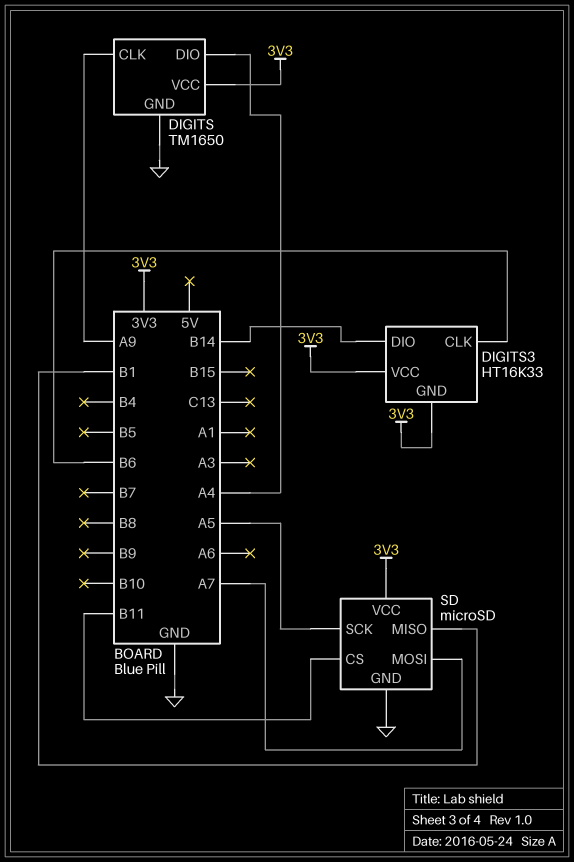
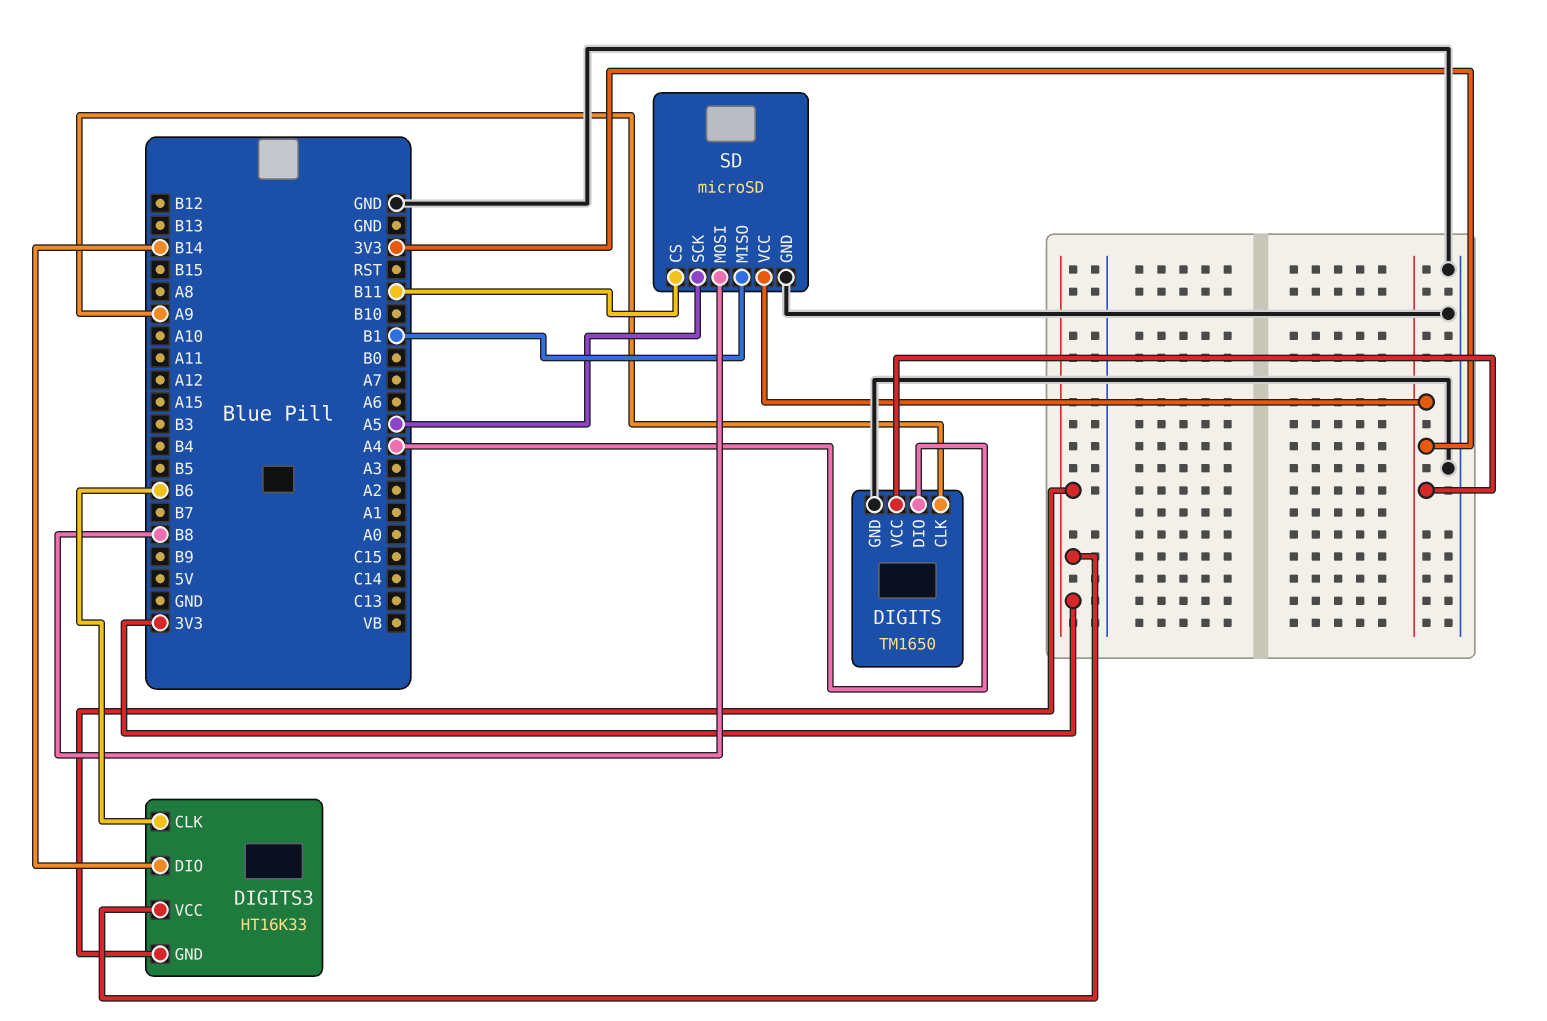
SD pin MOSI: A7 -> B8

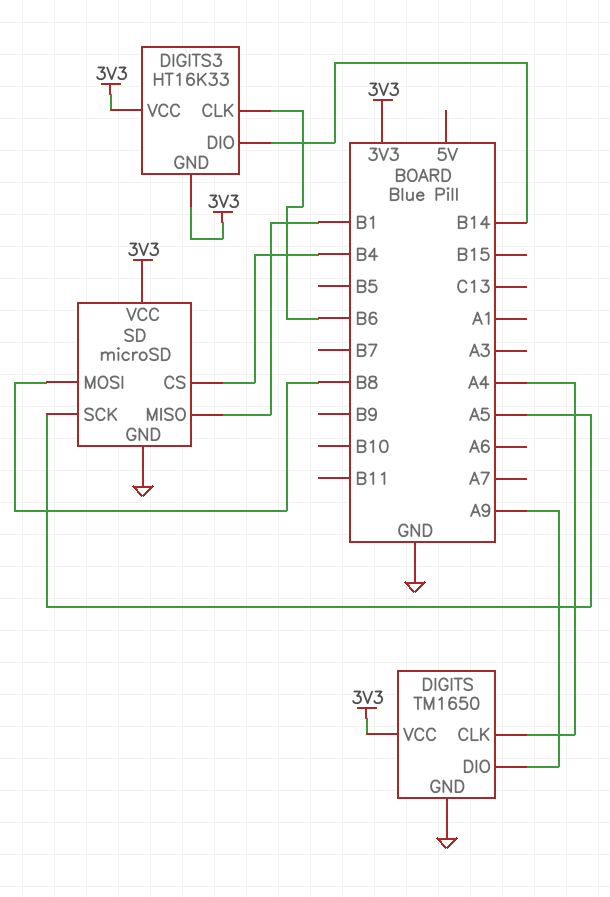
DIGITS pin CLK: A9 -> A4
DIGITS pin DIO: A4 -> A9
SD pin CS: B11 -> B4

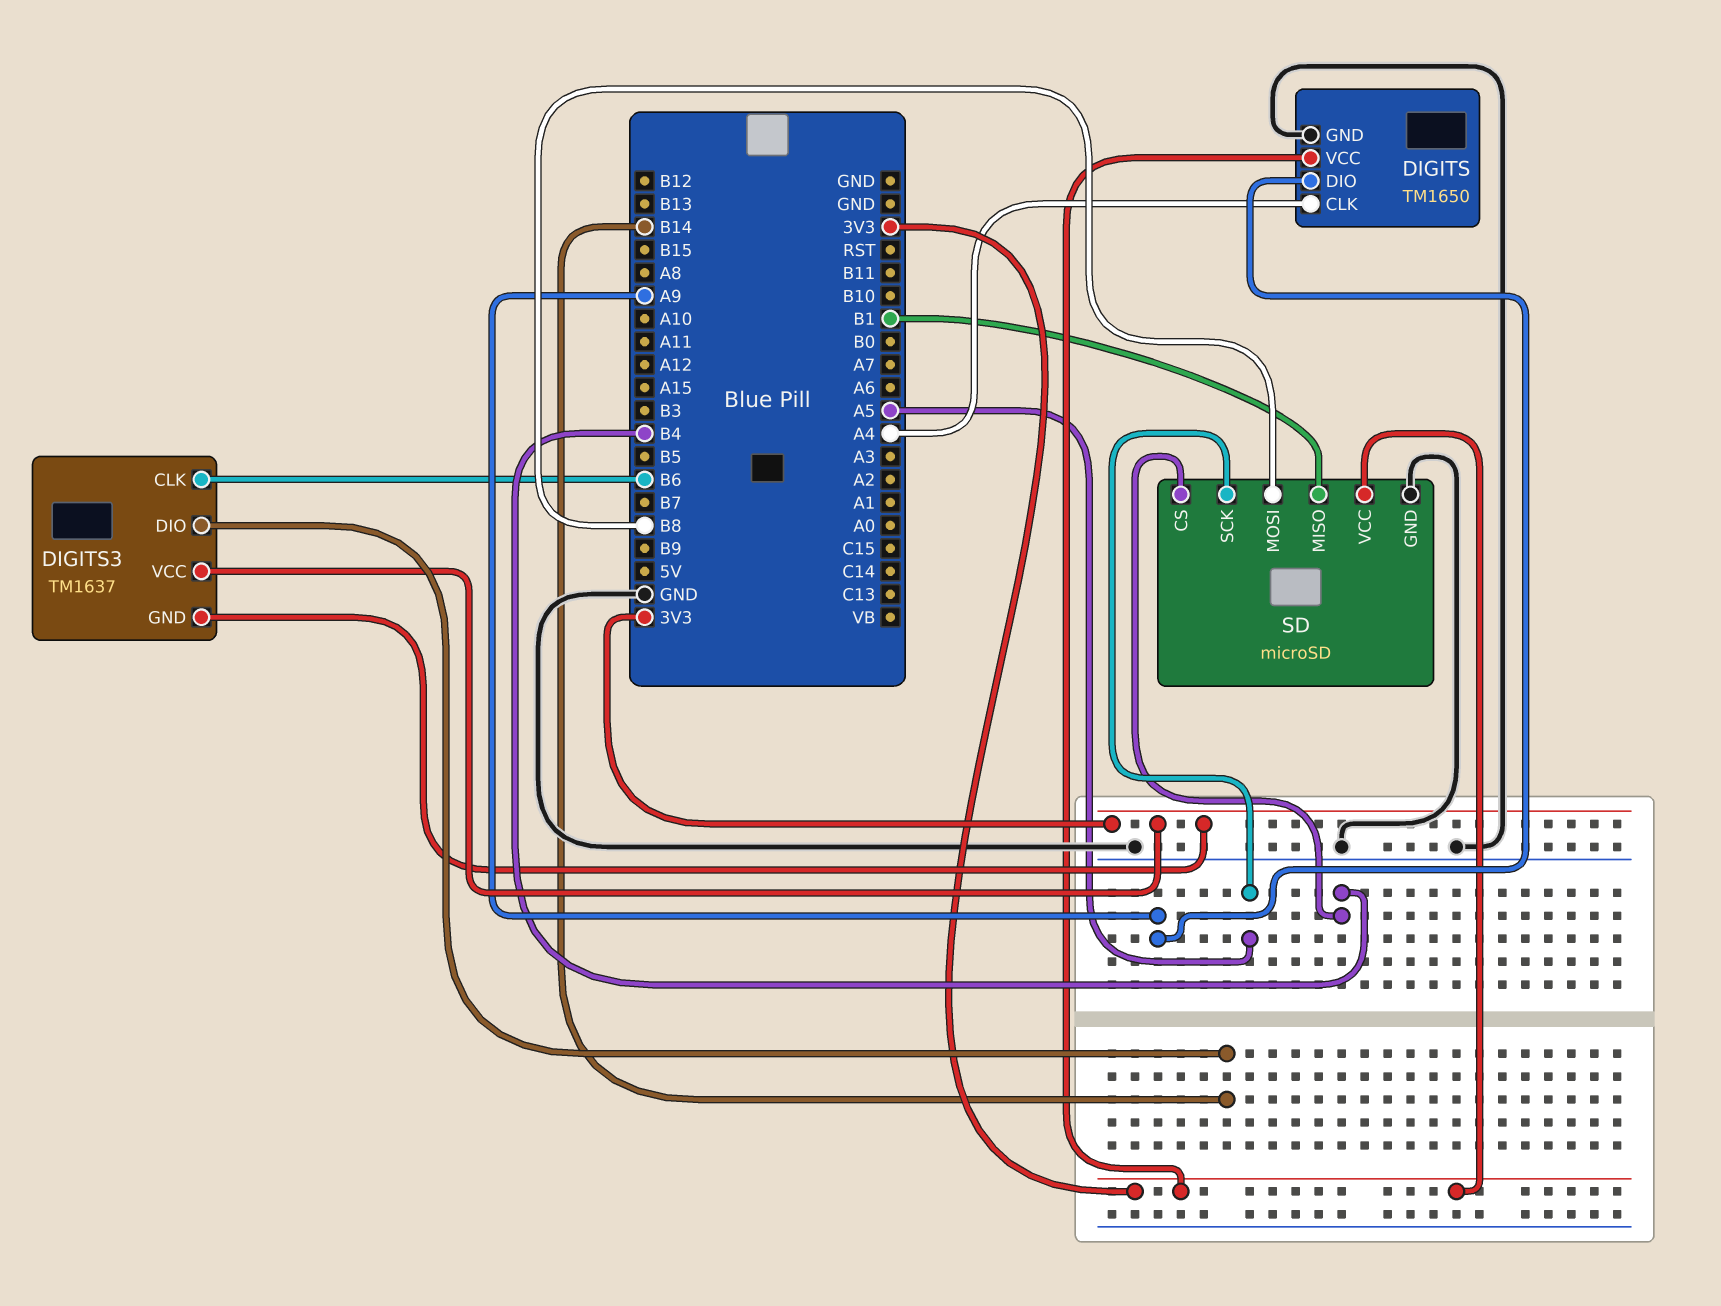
DIGITS3: HT16K33 -> TM1637

